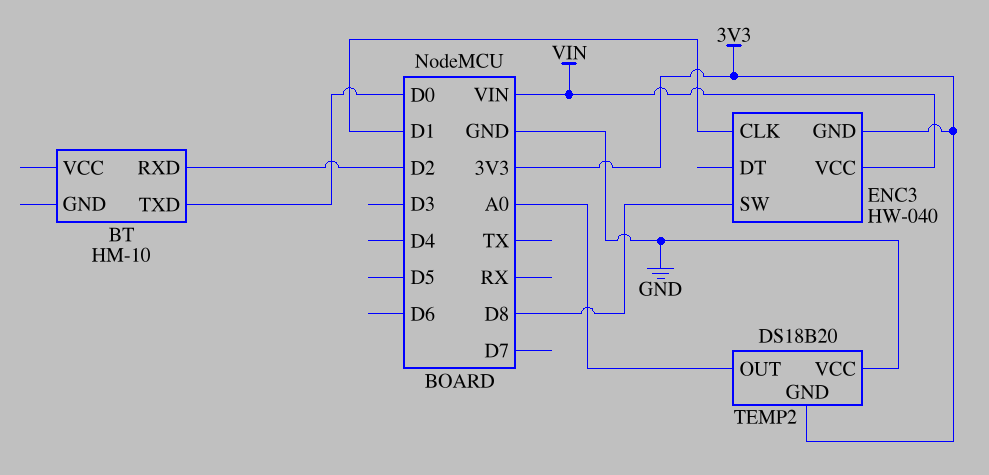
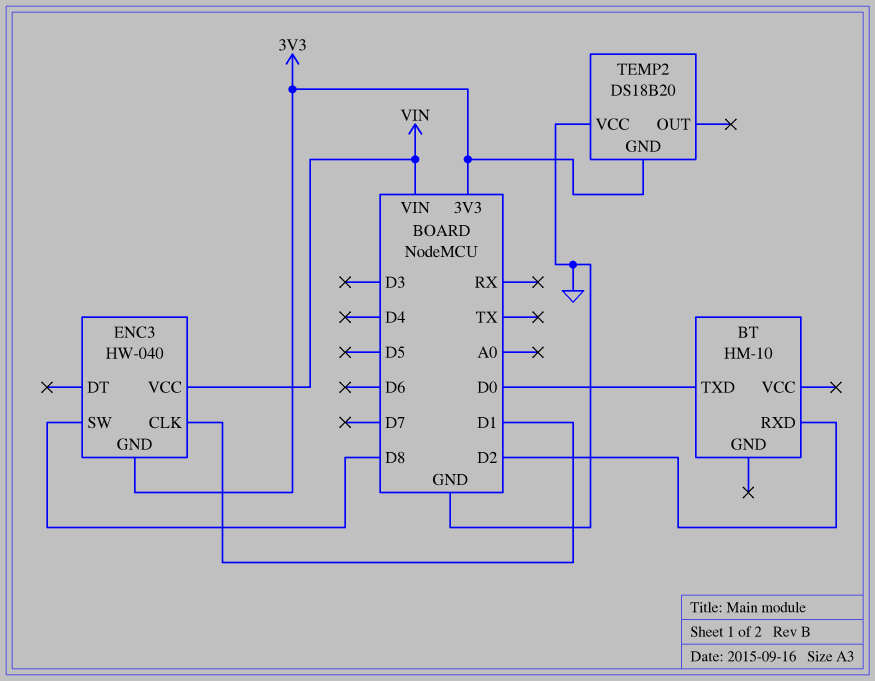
TEMP2 pin OUT: A0 -> none

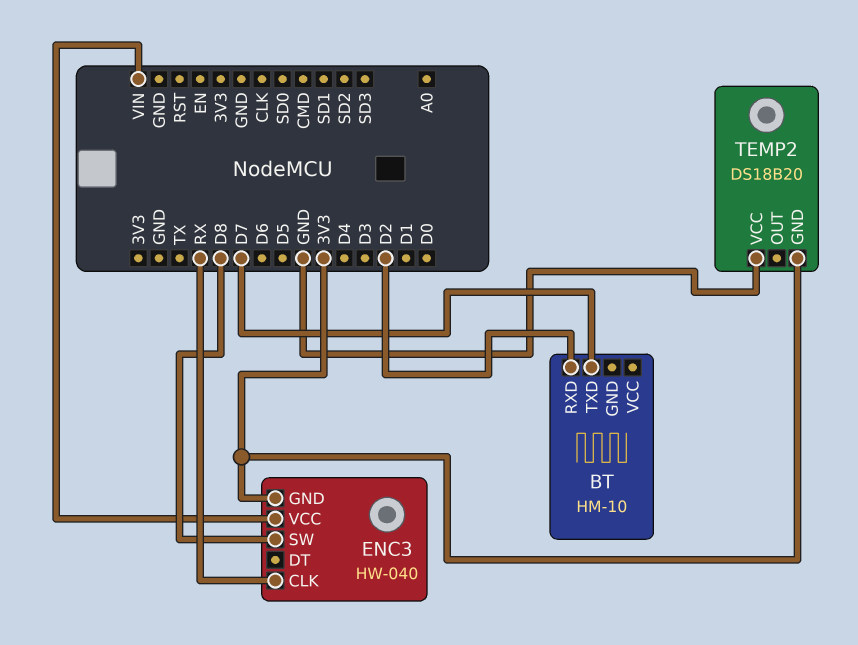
BT pin TXD: D0 -> D7
ENC3 pin CLK: D1 -> RX

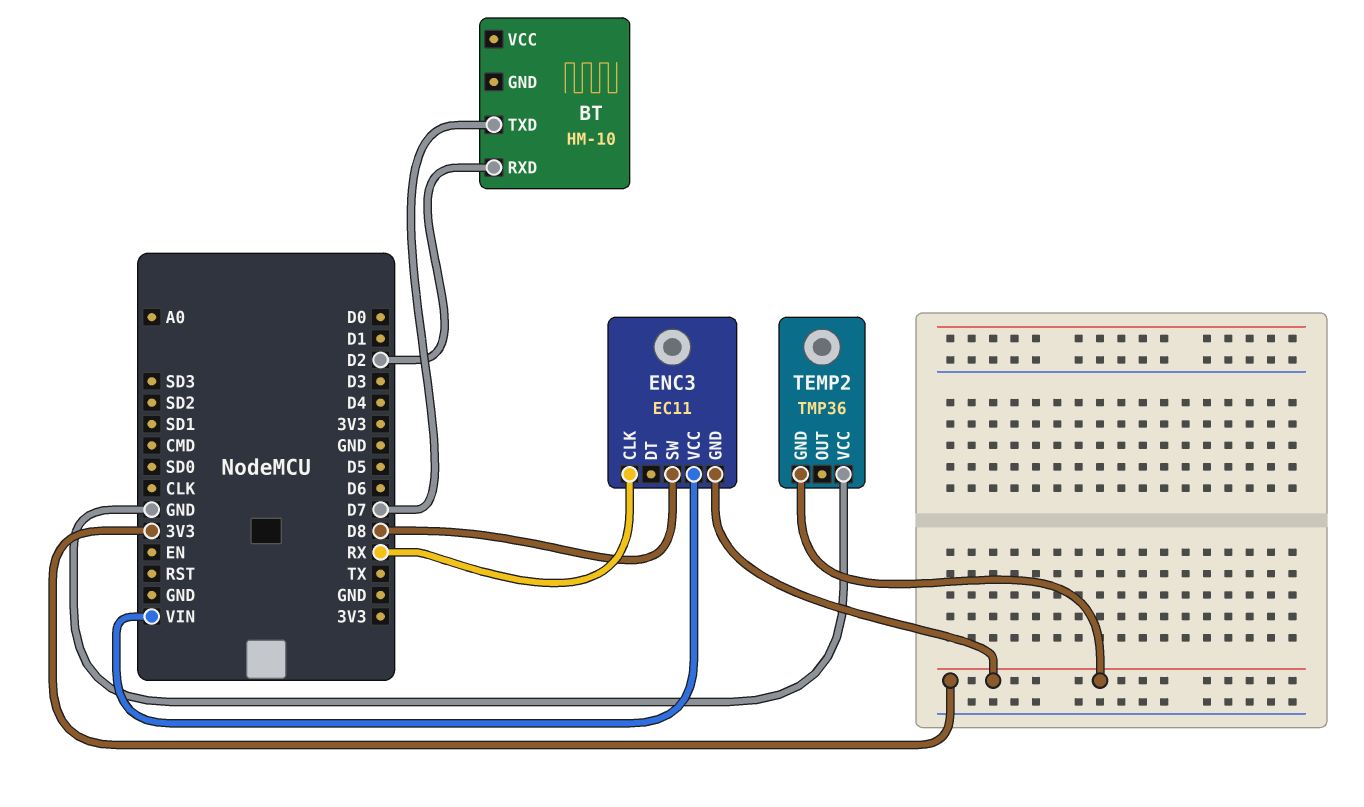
ENC3: HW-040 -> EC11
TEMP2: DS18B20 -> TMP36

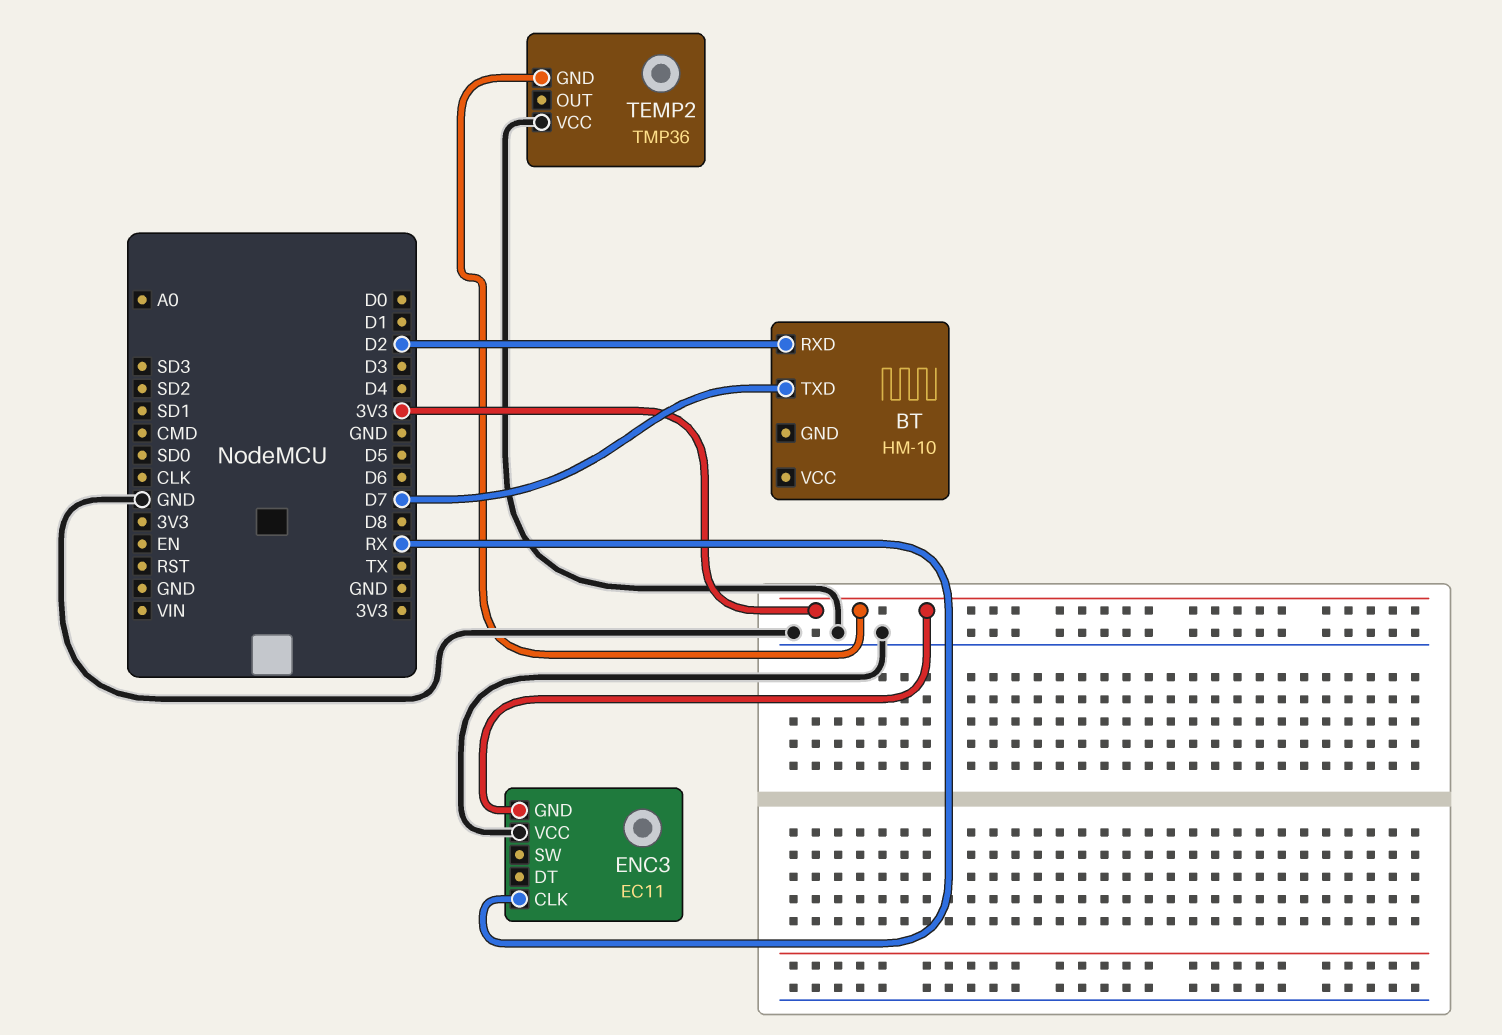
ENC3 pin SW: D8 -> none
ENC3 pin VCC: VIN -> GND

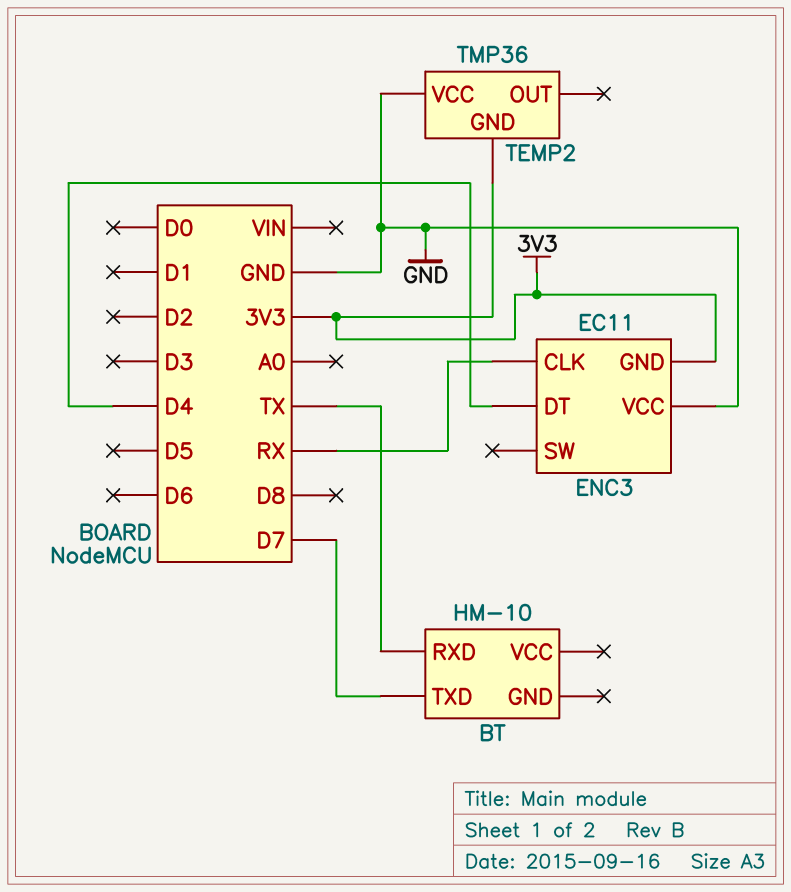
BT pin RXD: D2 -> TX
ENC3 pin DT: none -> D4

